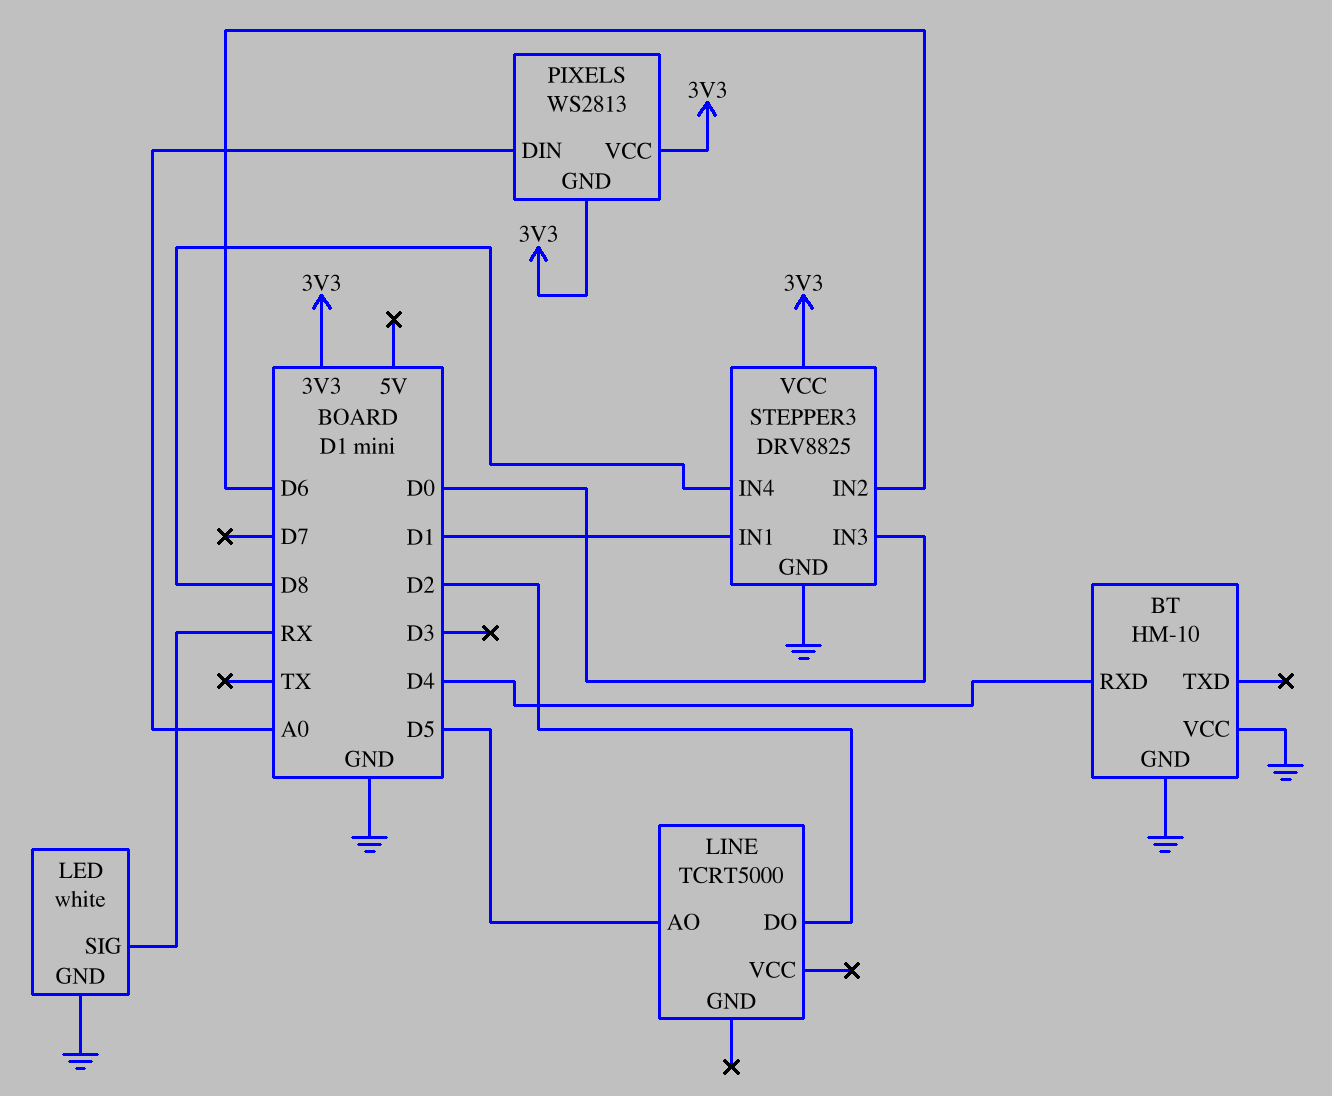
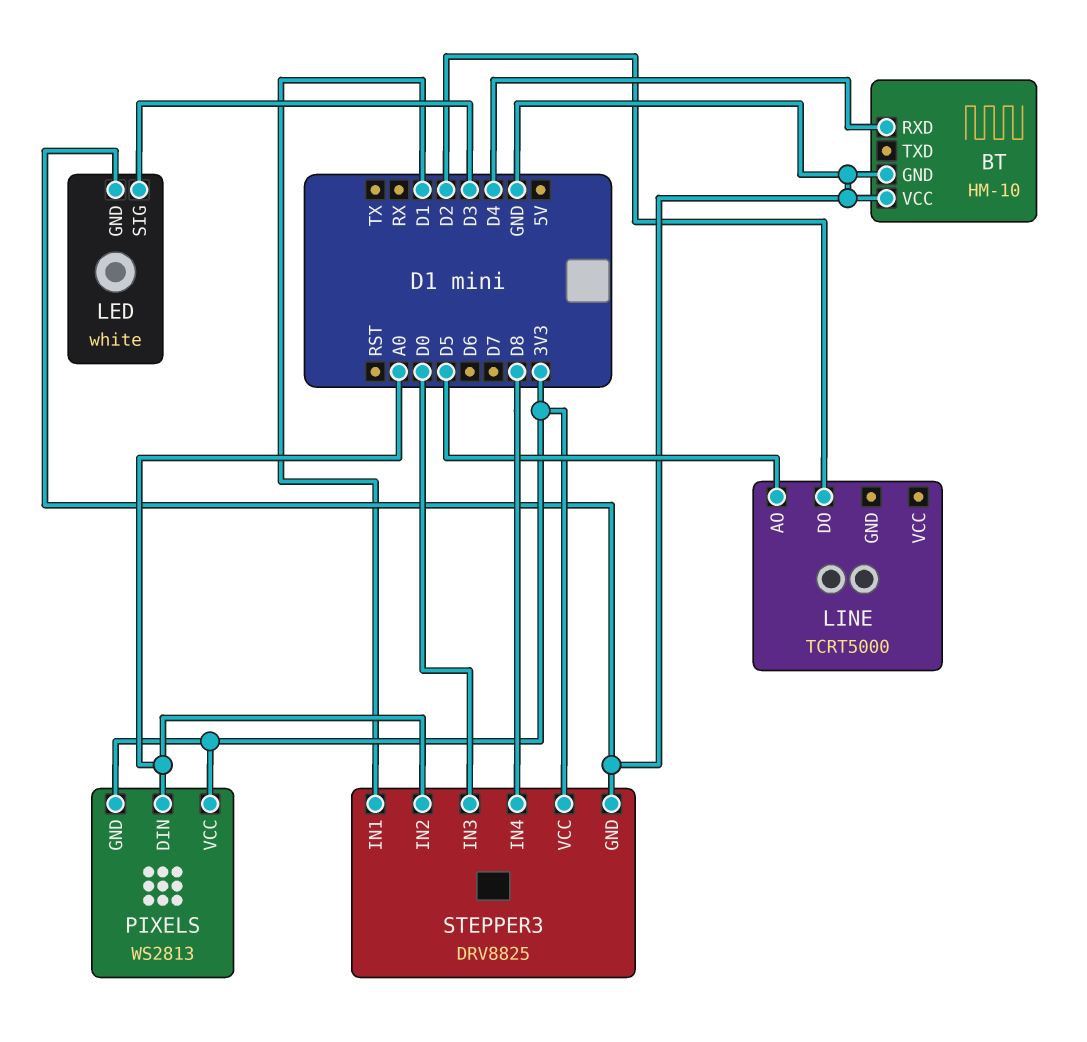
LED pin SIG: RX -> D3
STEPPER3 pin IN2: D6 -> A0

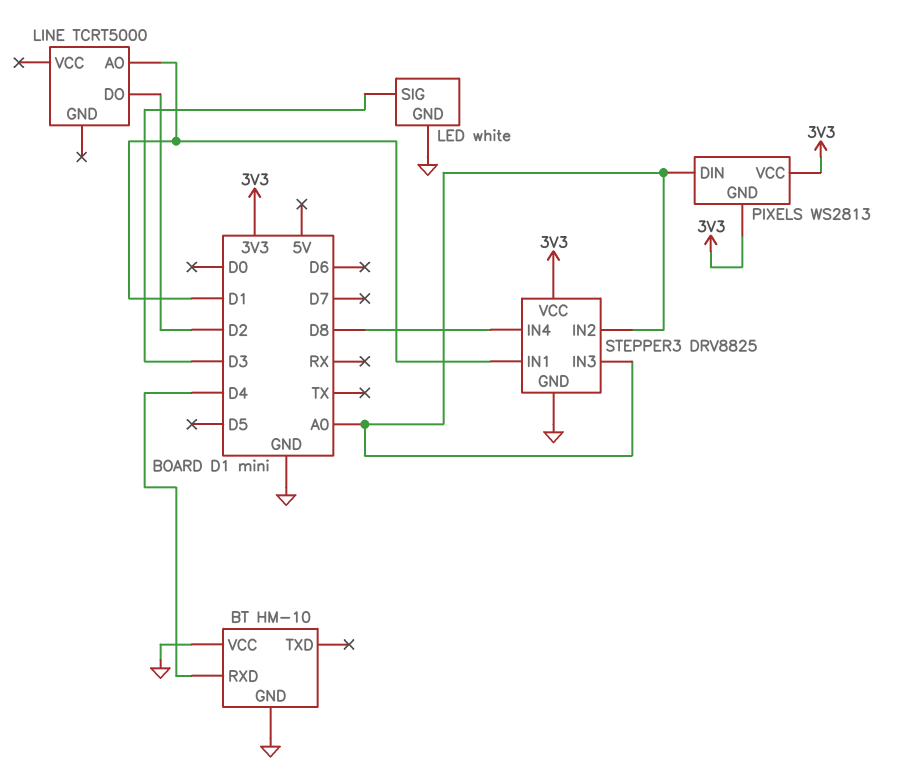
LINE pin AO: D5 -> D1
STEPPER3 pin IN3: D0 -> A0

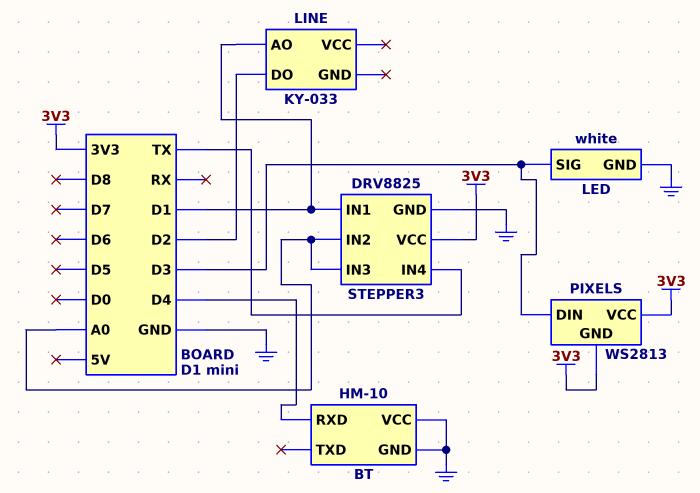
LINE: TCRT5000 -> KY-033
PIXELS pin DIN: A0 -> D3
STEPPER3 pin IN4: D8 -> TX

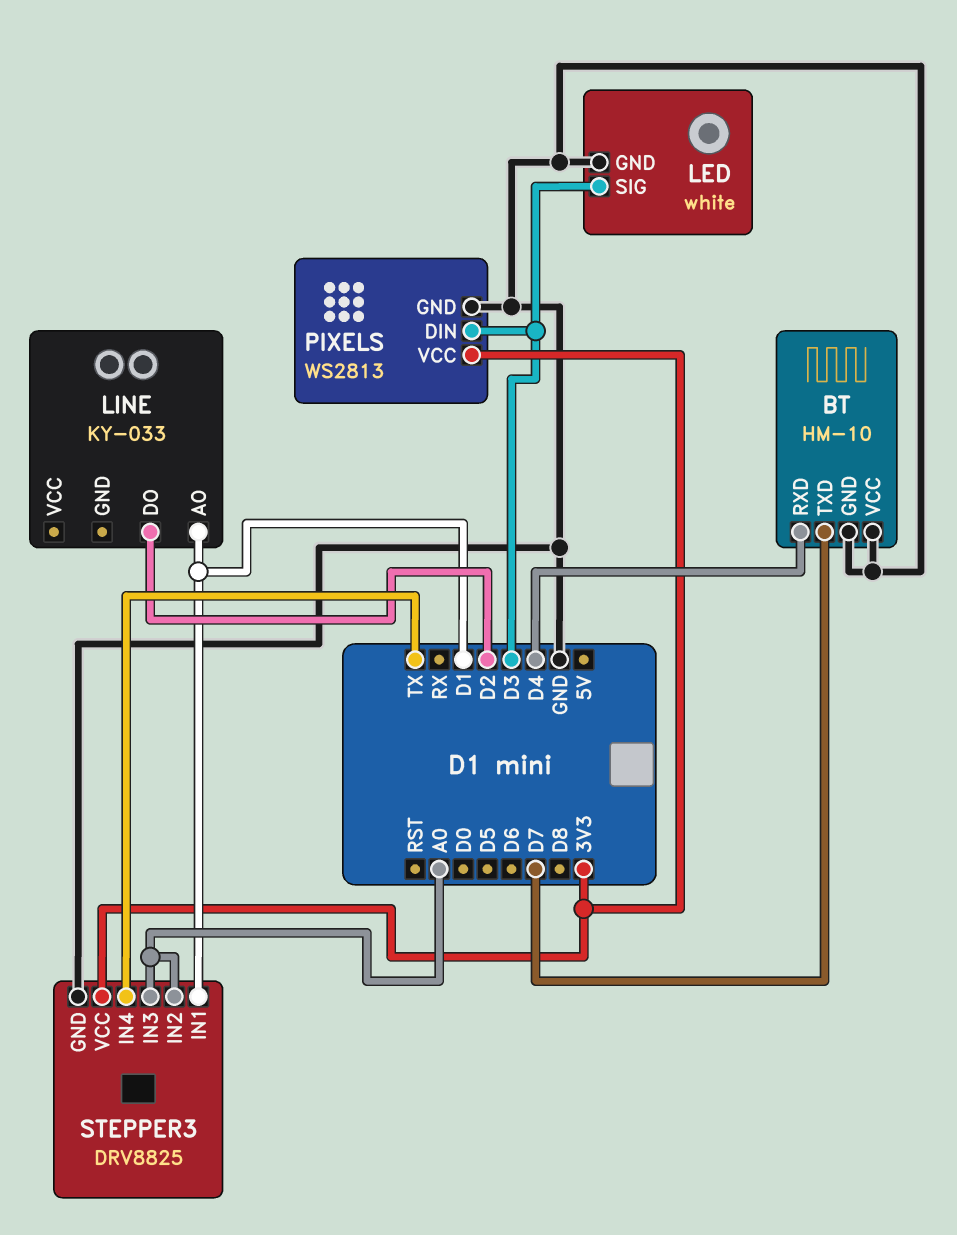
BT pin TXD: none -> D7
PIXELS pin GND: 3V3 -> GND

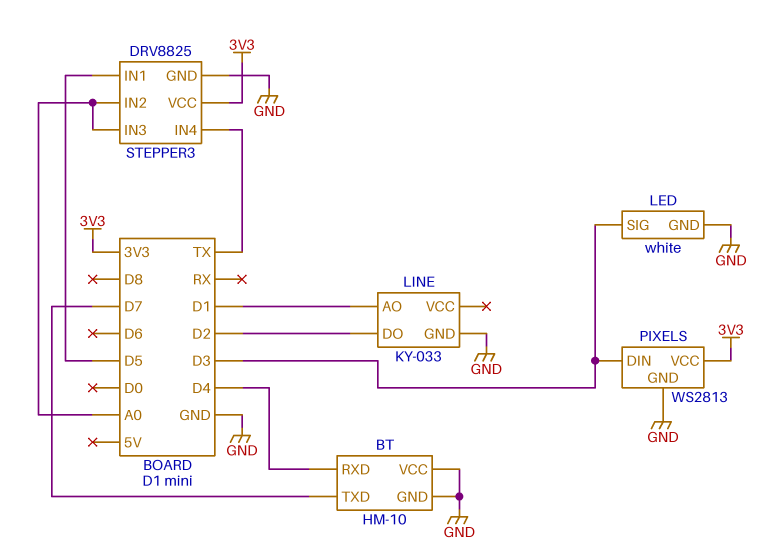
LINE pin GND: none -> GND
STEPPER3 pin IN1: D1 -> D5

